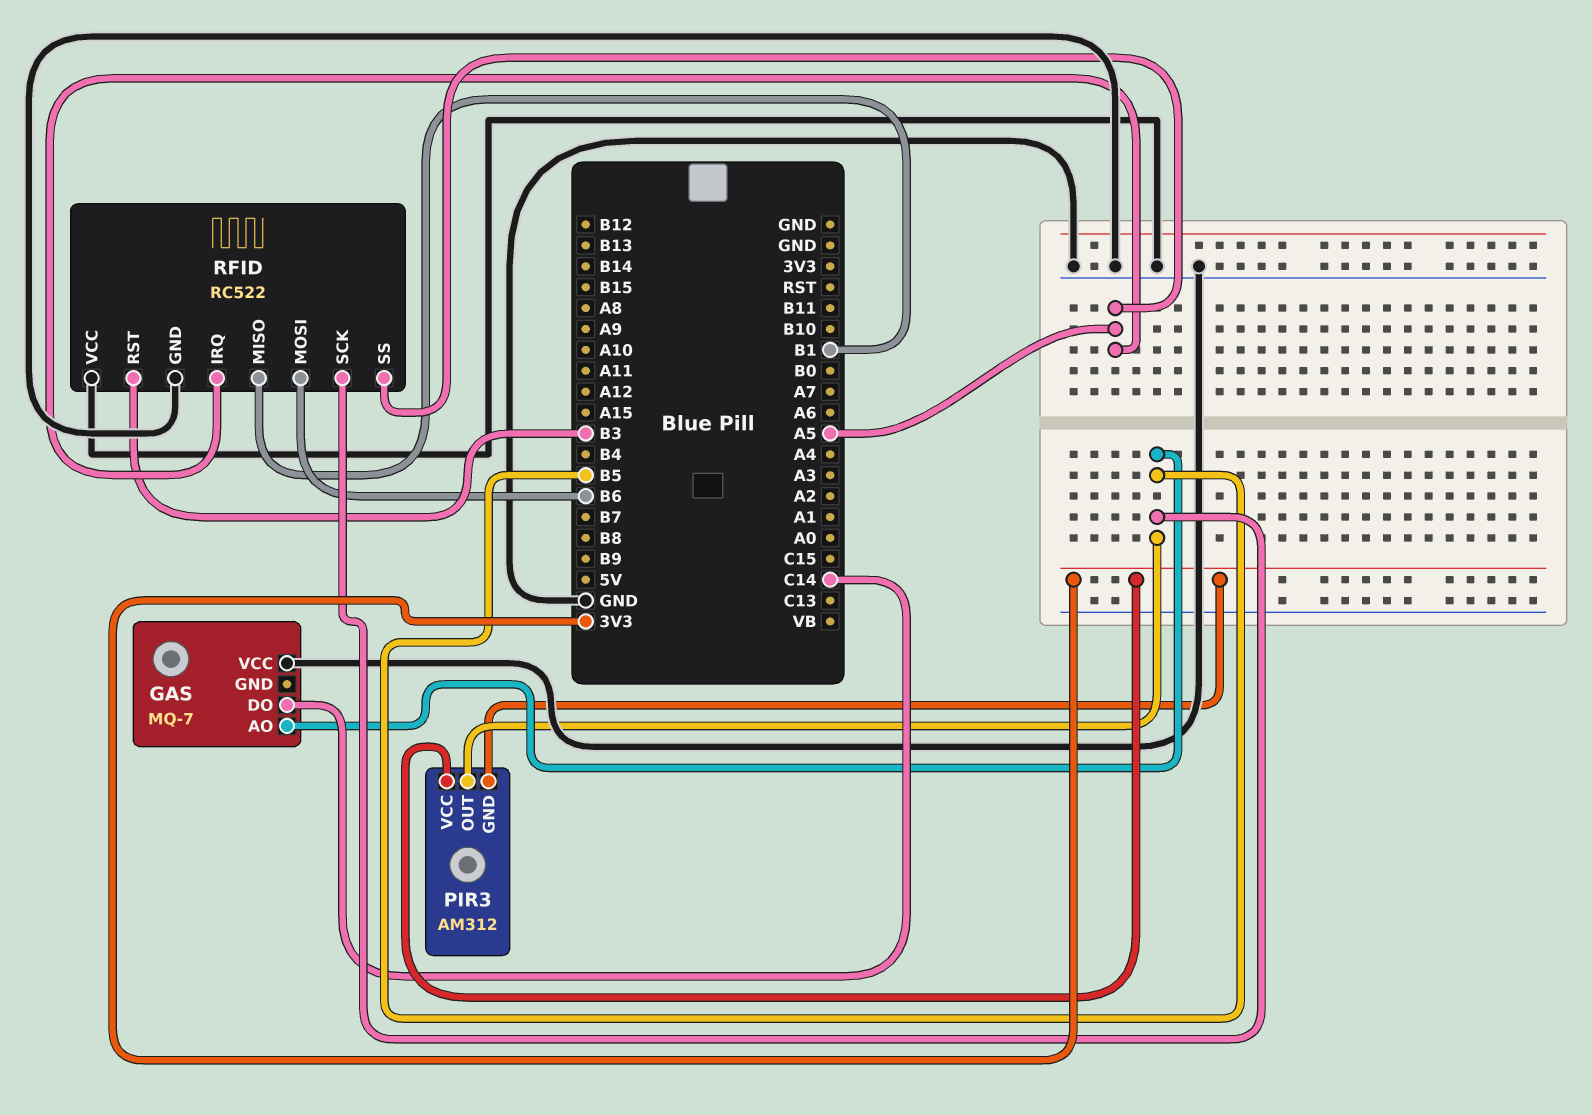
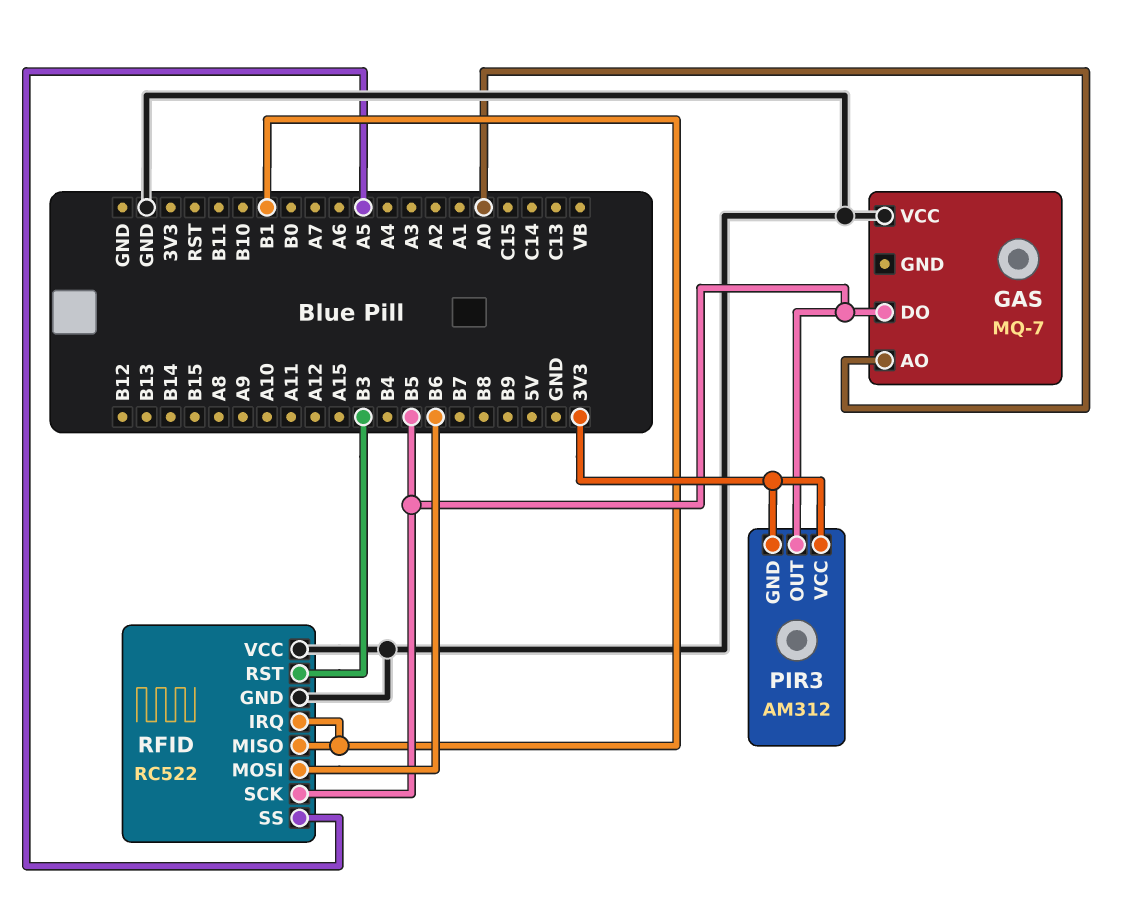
GAS pin AO: B5 -> A0
GAS pin DO: C14 -> B5
RFID pin IRQ: A5 -> B1

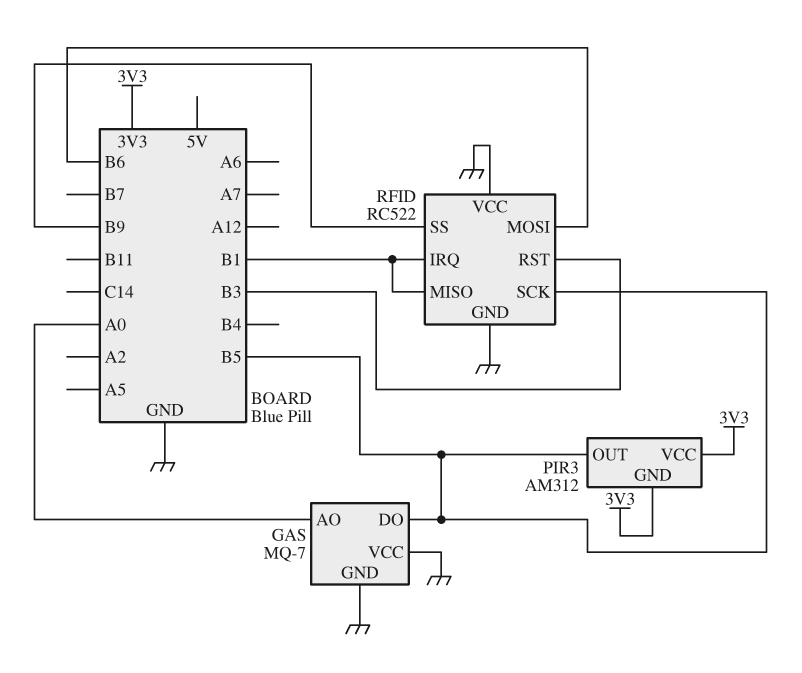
GAS pin GND: none -> GND
RFID pin SS: A5 -> B9

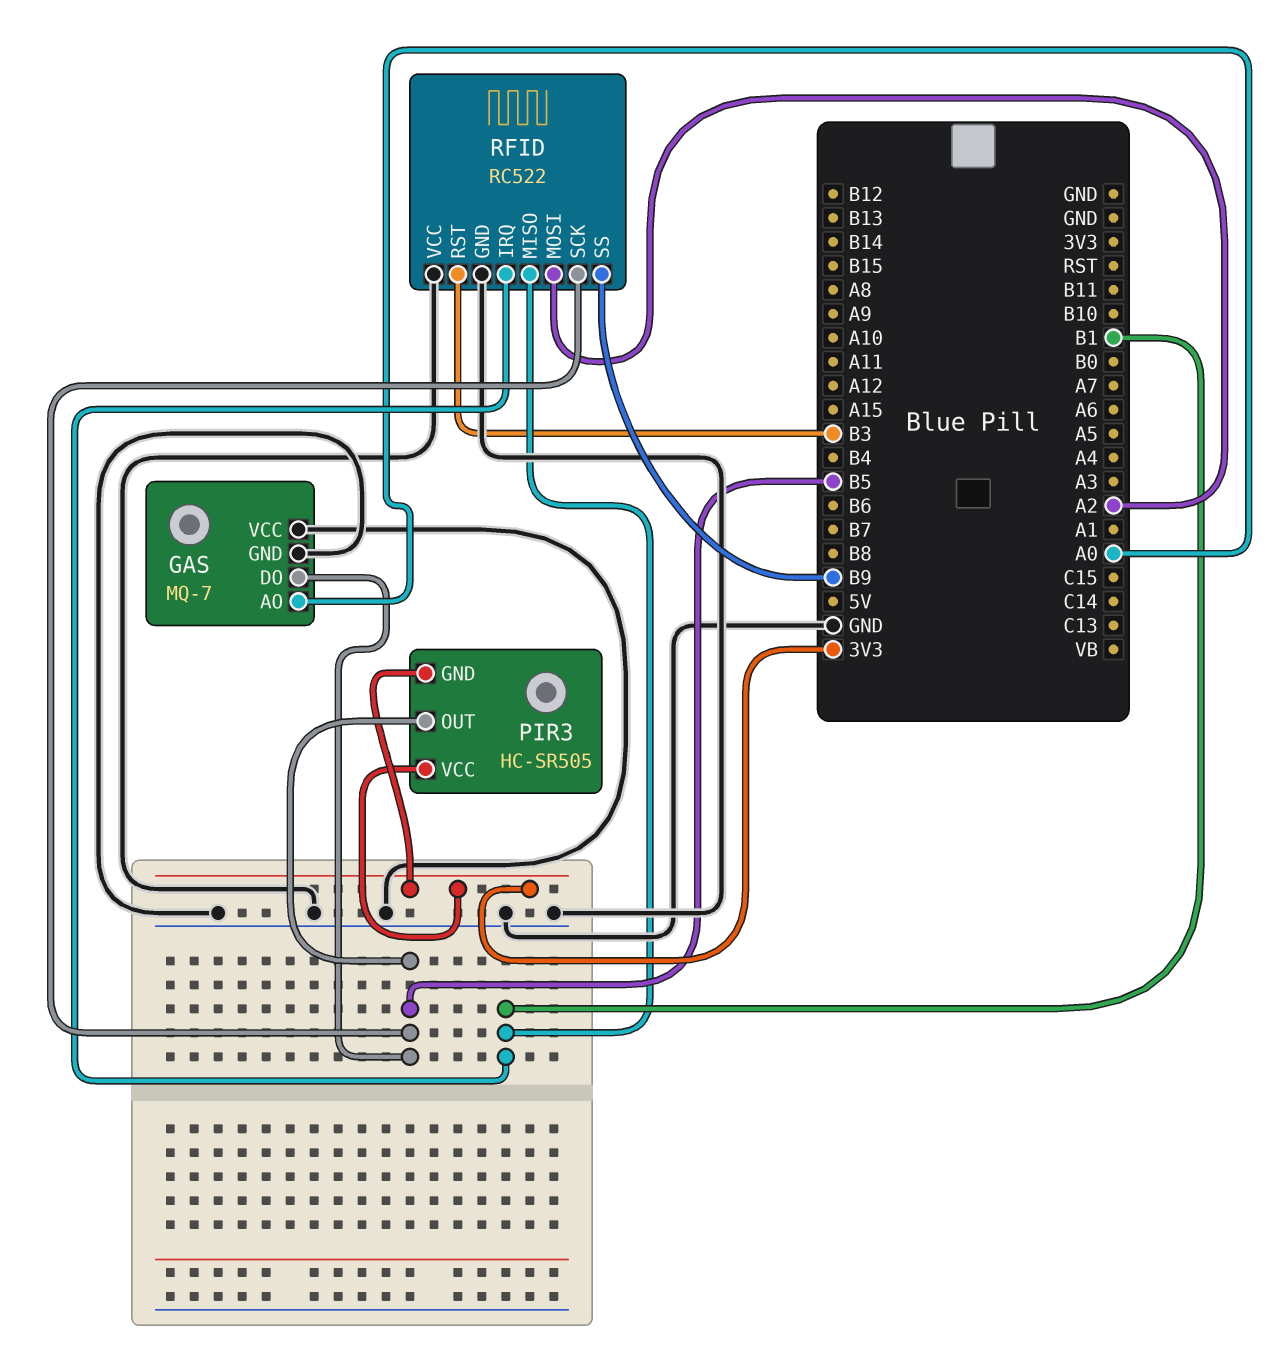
PIR3: AM312 -> HC-SR505
RFID pin MOSI: B6 -> A2

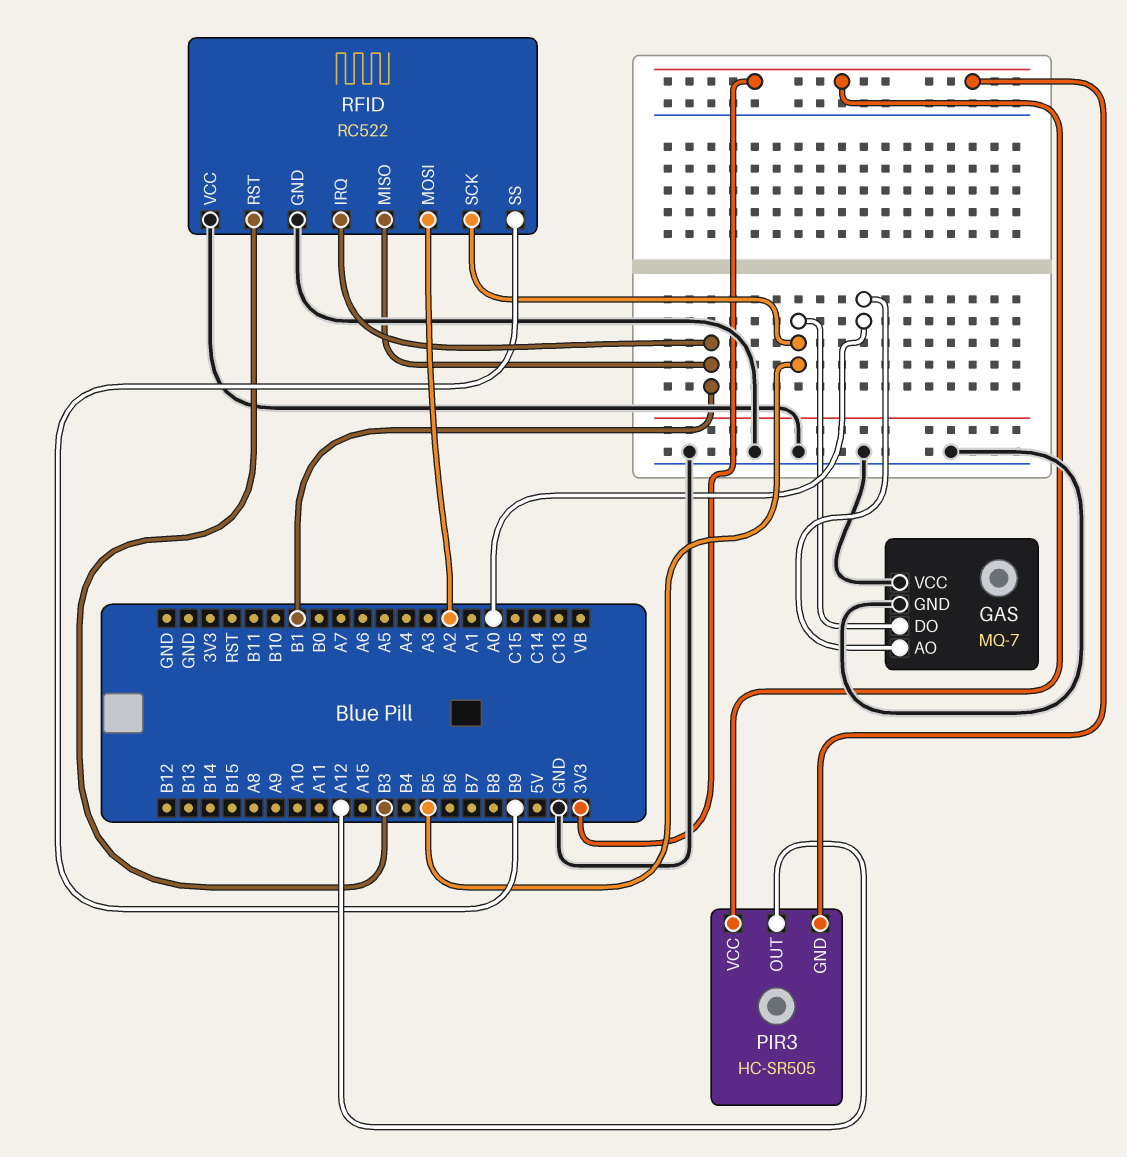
PIR3 pin OUT: B5 -> A12

